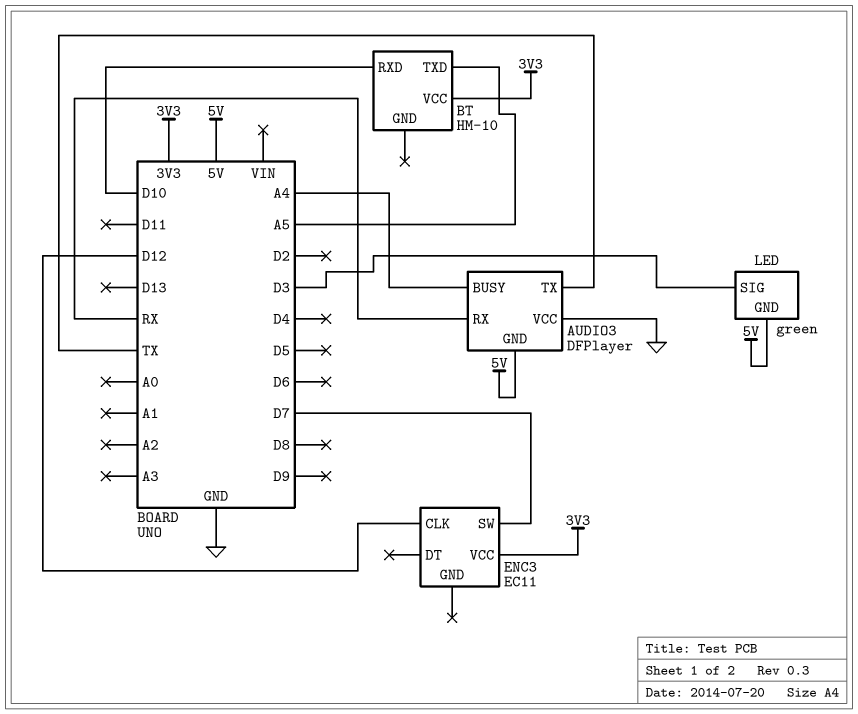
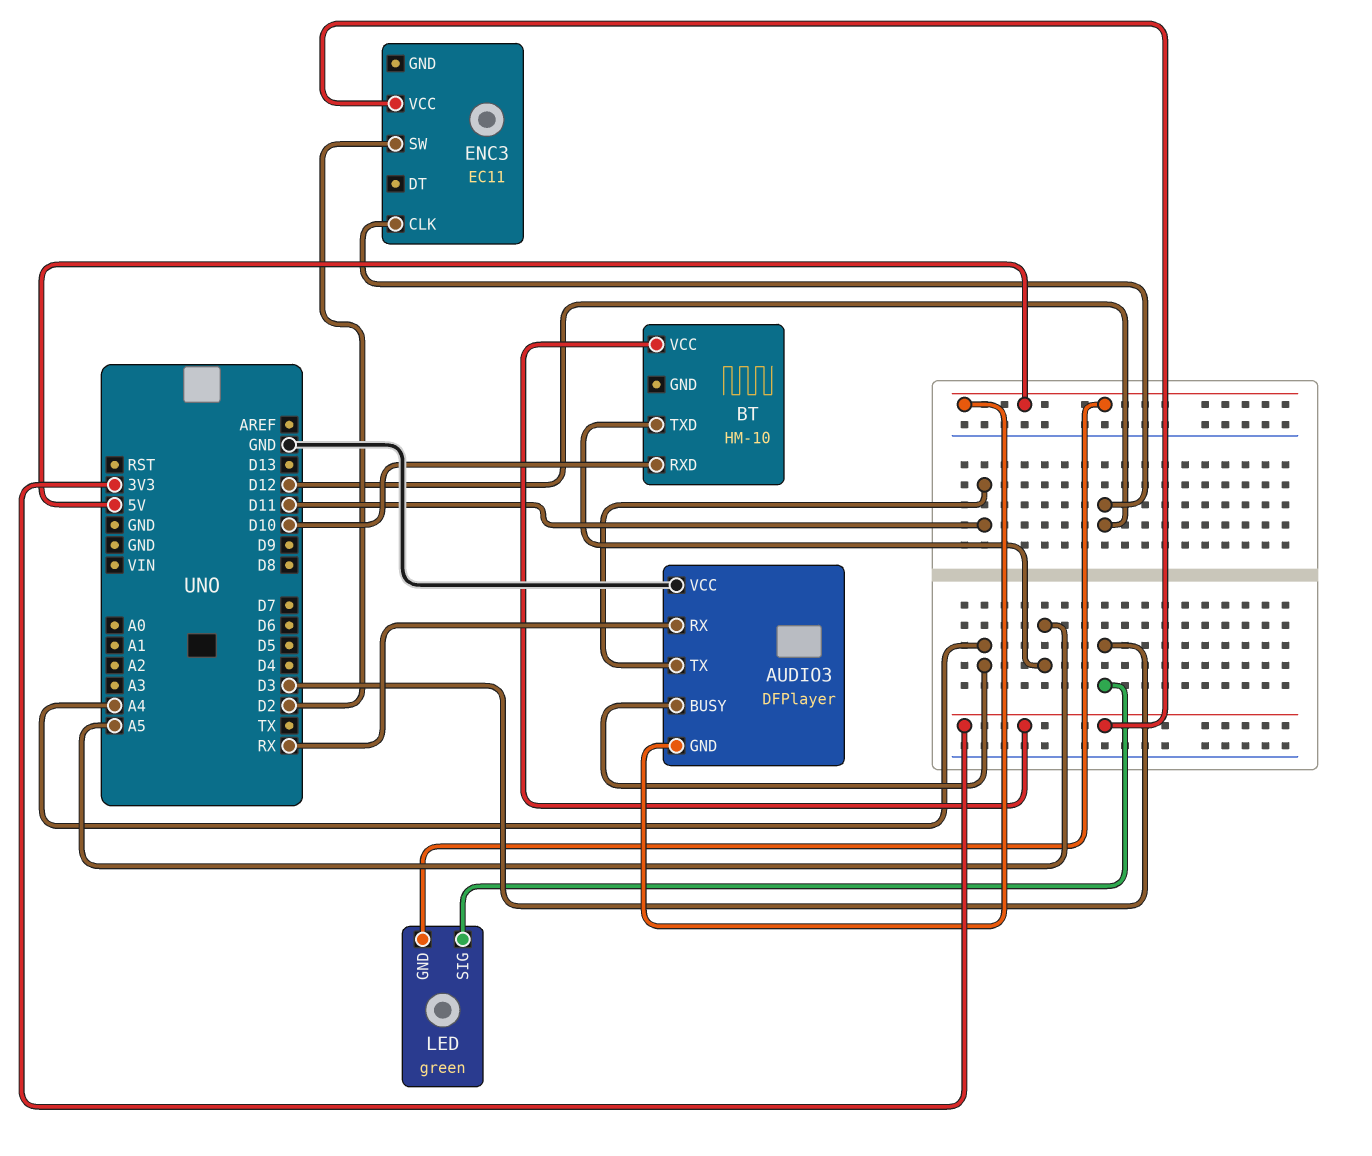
AUDIO3 pin TX: TX -> D11
ENC3 pin SW: D7 -> D2

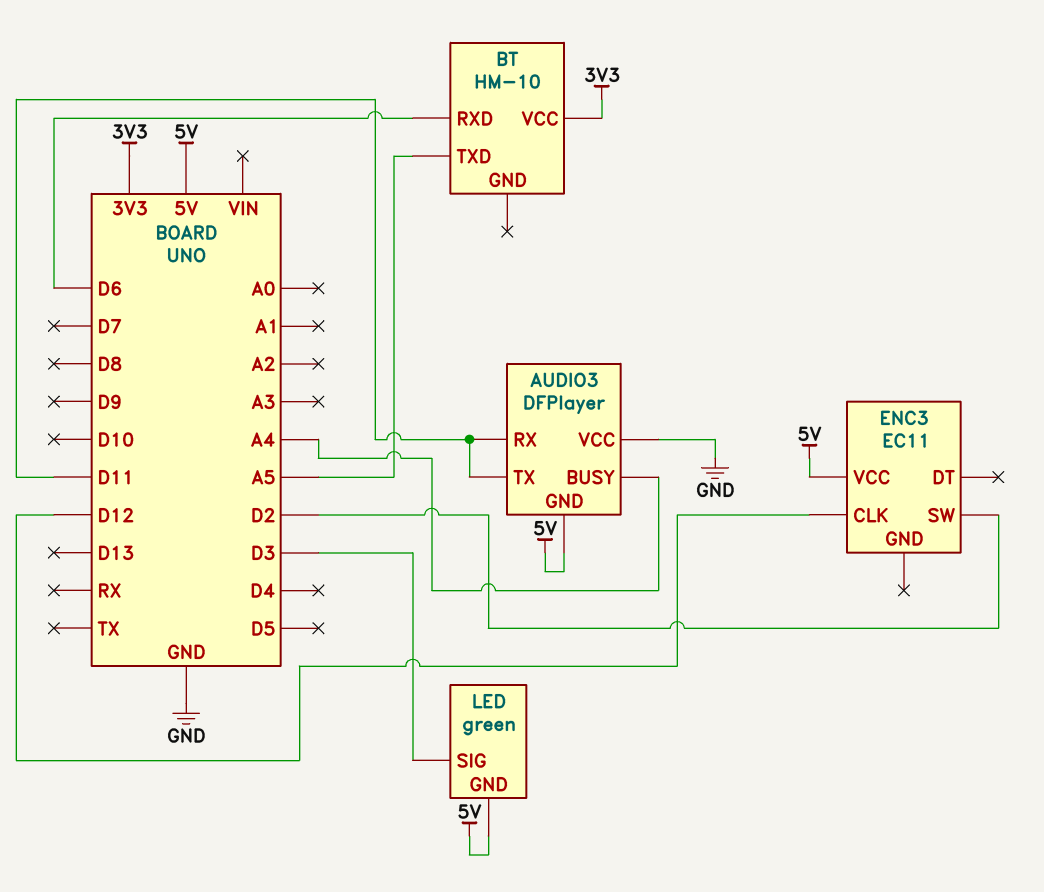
AUDIO3 pin RX: RX -> D11
BT pin RXD: D10 -> D6
ENC3 pin VCC: 3V3 -> 5V

